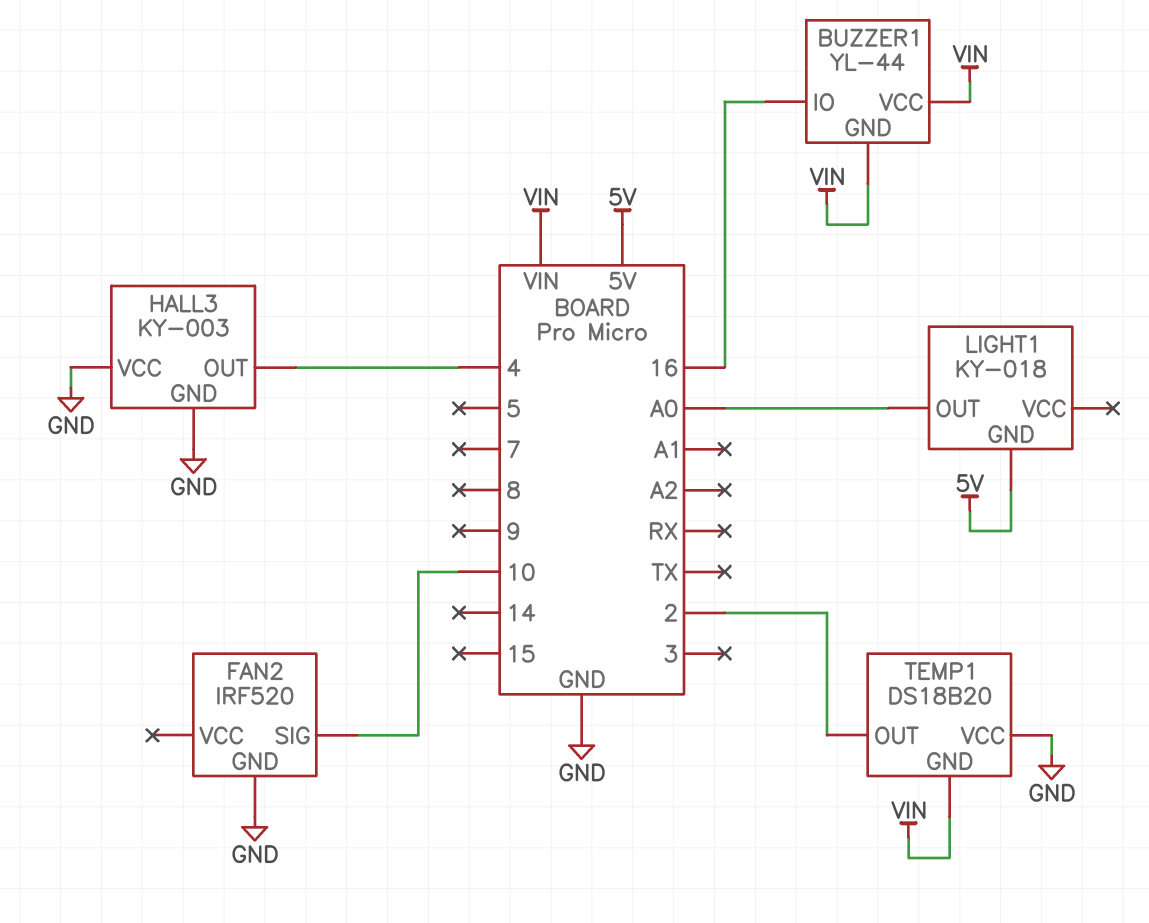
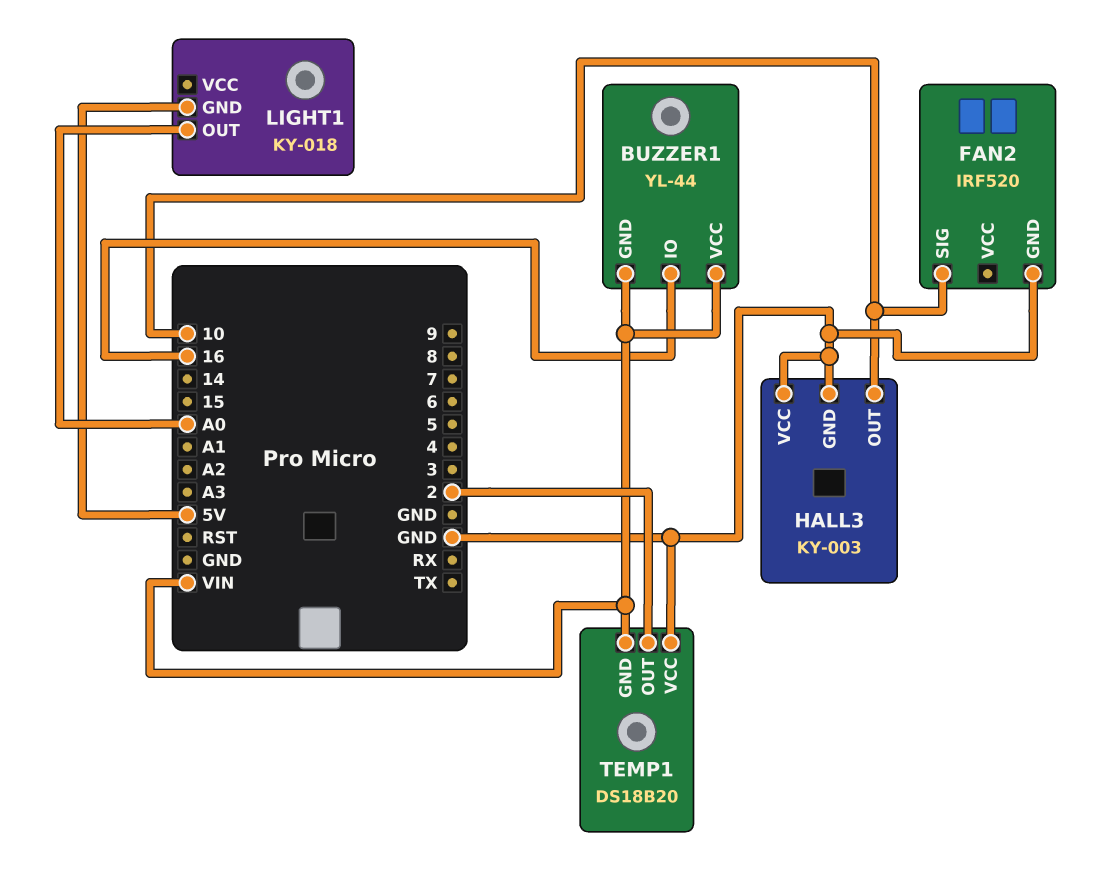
HALL3 pin OUT: 4 -> 10

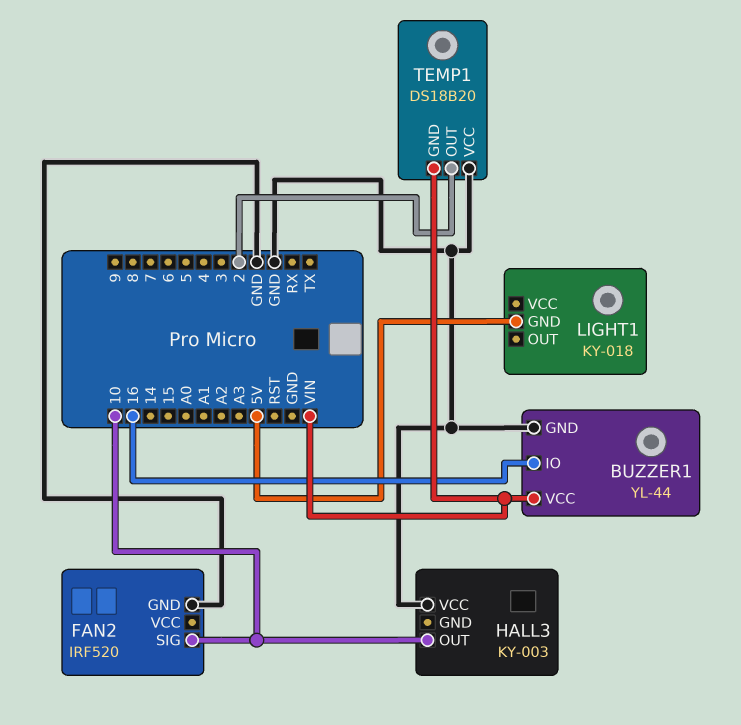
BUZZER1 pin GND: VIN -> GND
HALL3 pin GND: GND -> none
LIGHT1 pin OUT: A0 -> none

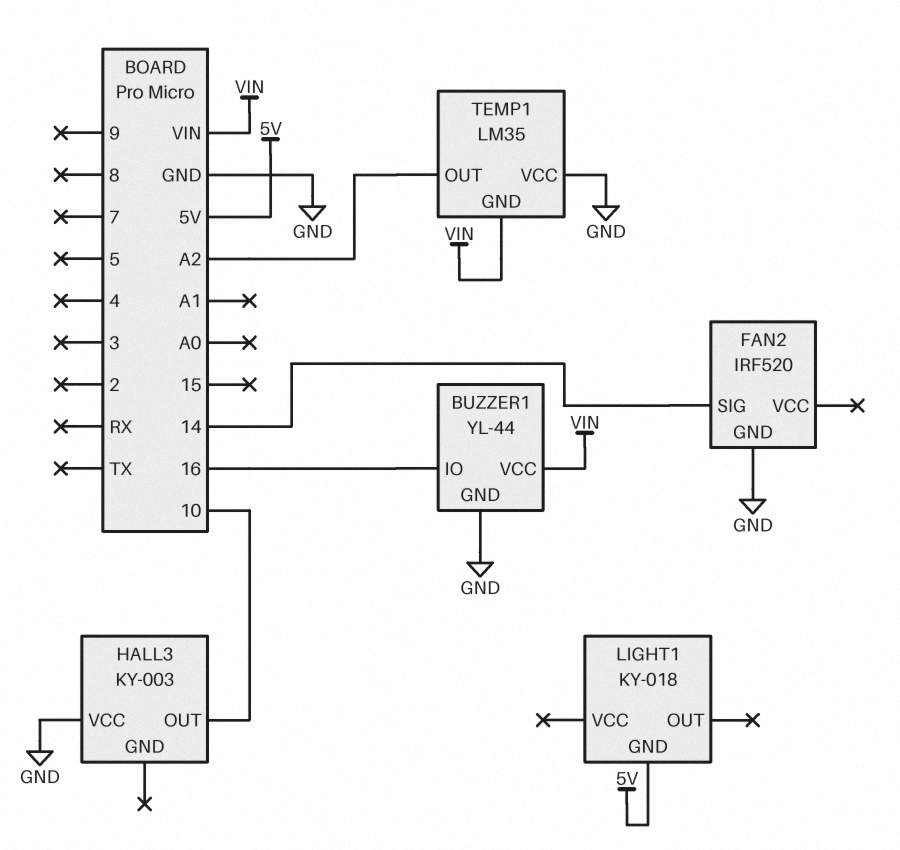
FAN2 pin SIG: 10 -> 14
TEMP1: DS18B20 -> LM35
TEMP1 pin OUT: 2 -> A2

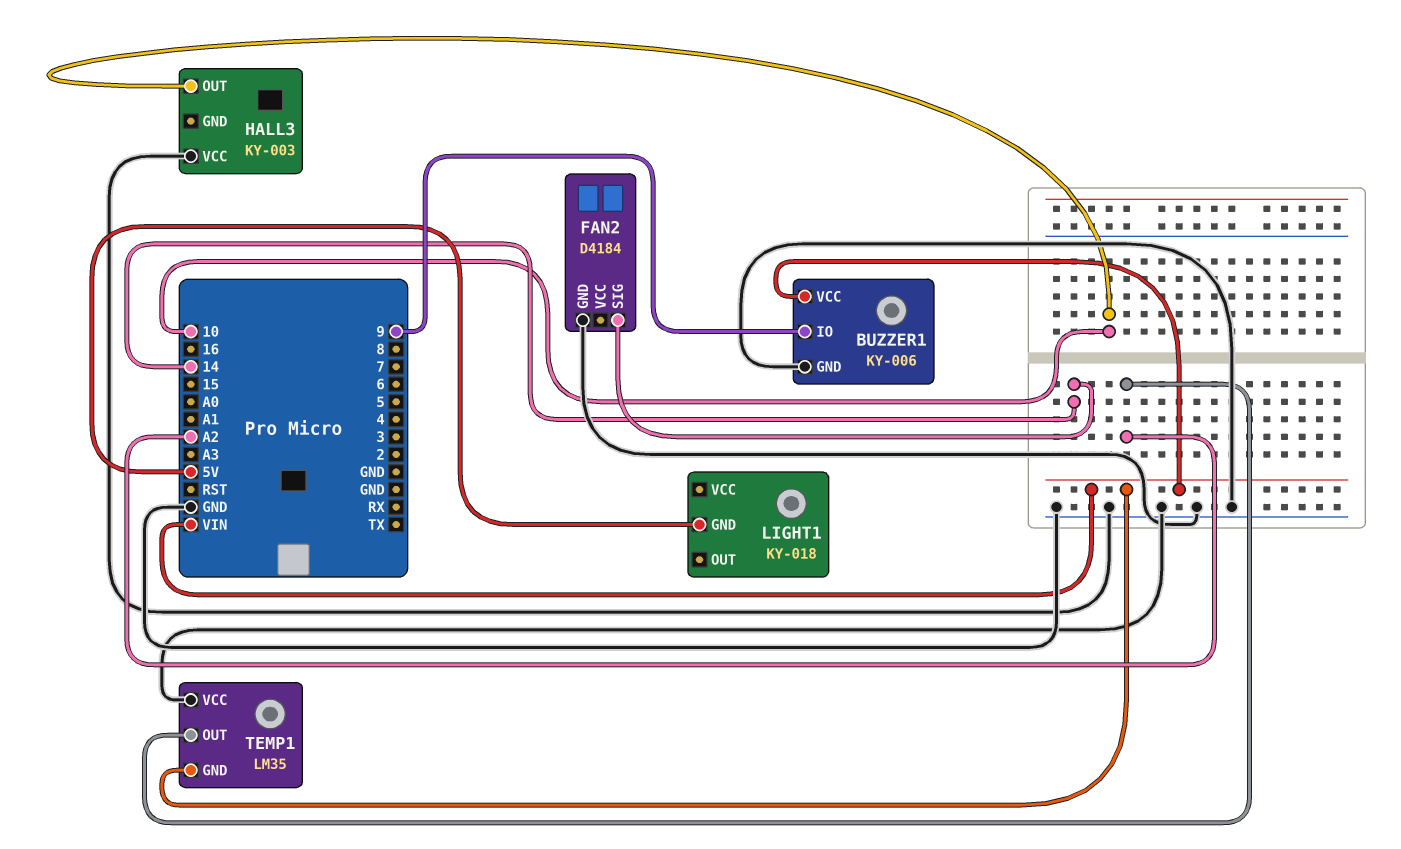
BUZZER1: YL-44 -> KY-006
BUZZER1 pin IO: 16 -> 9
FAN2: IRF520 -> D4184

